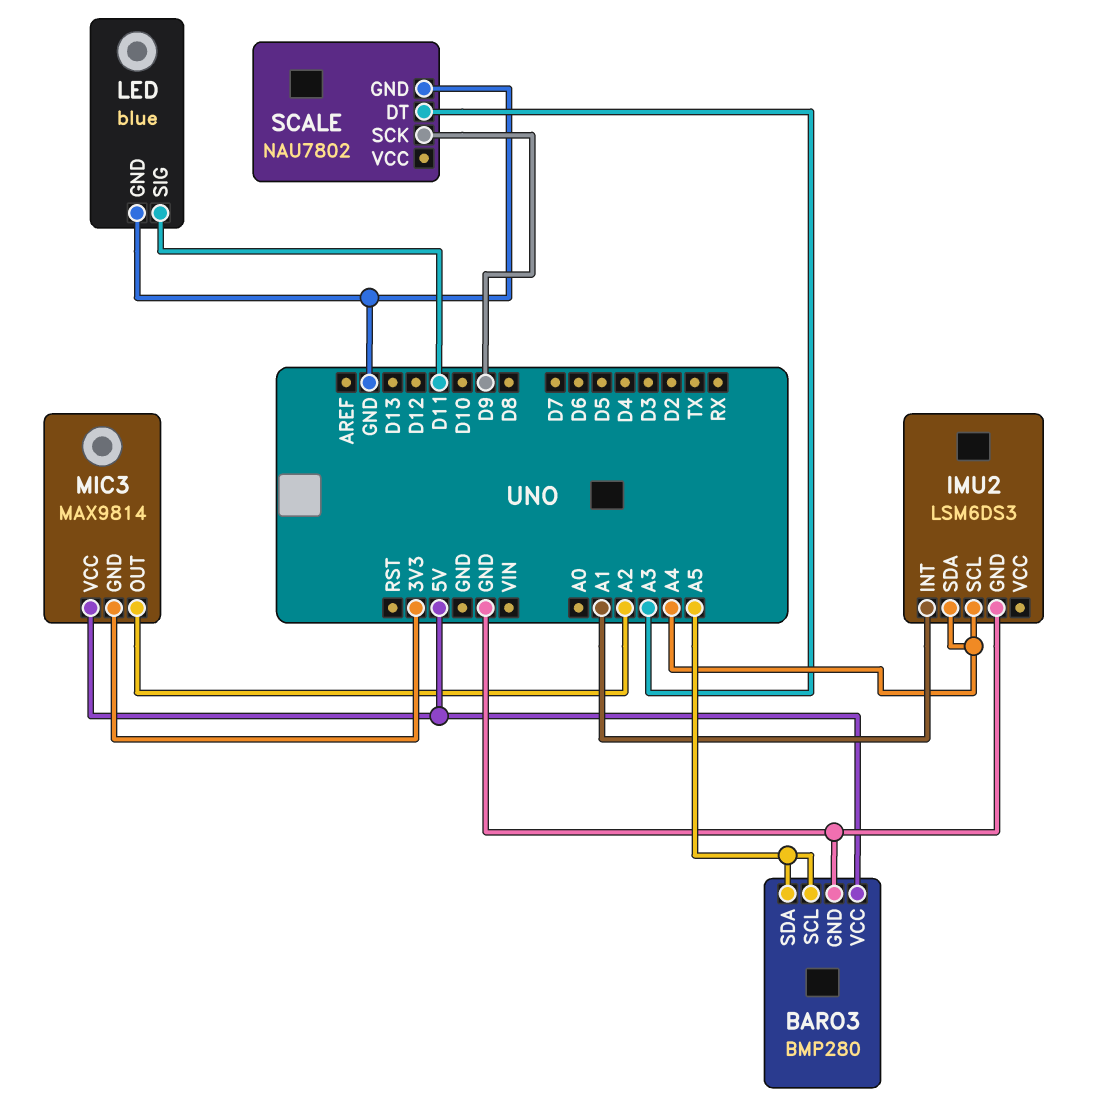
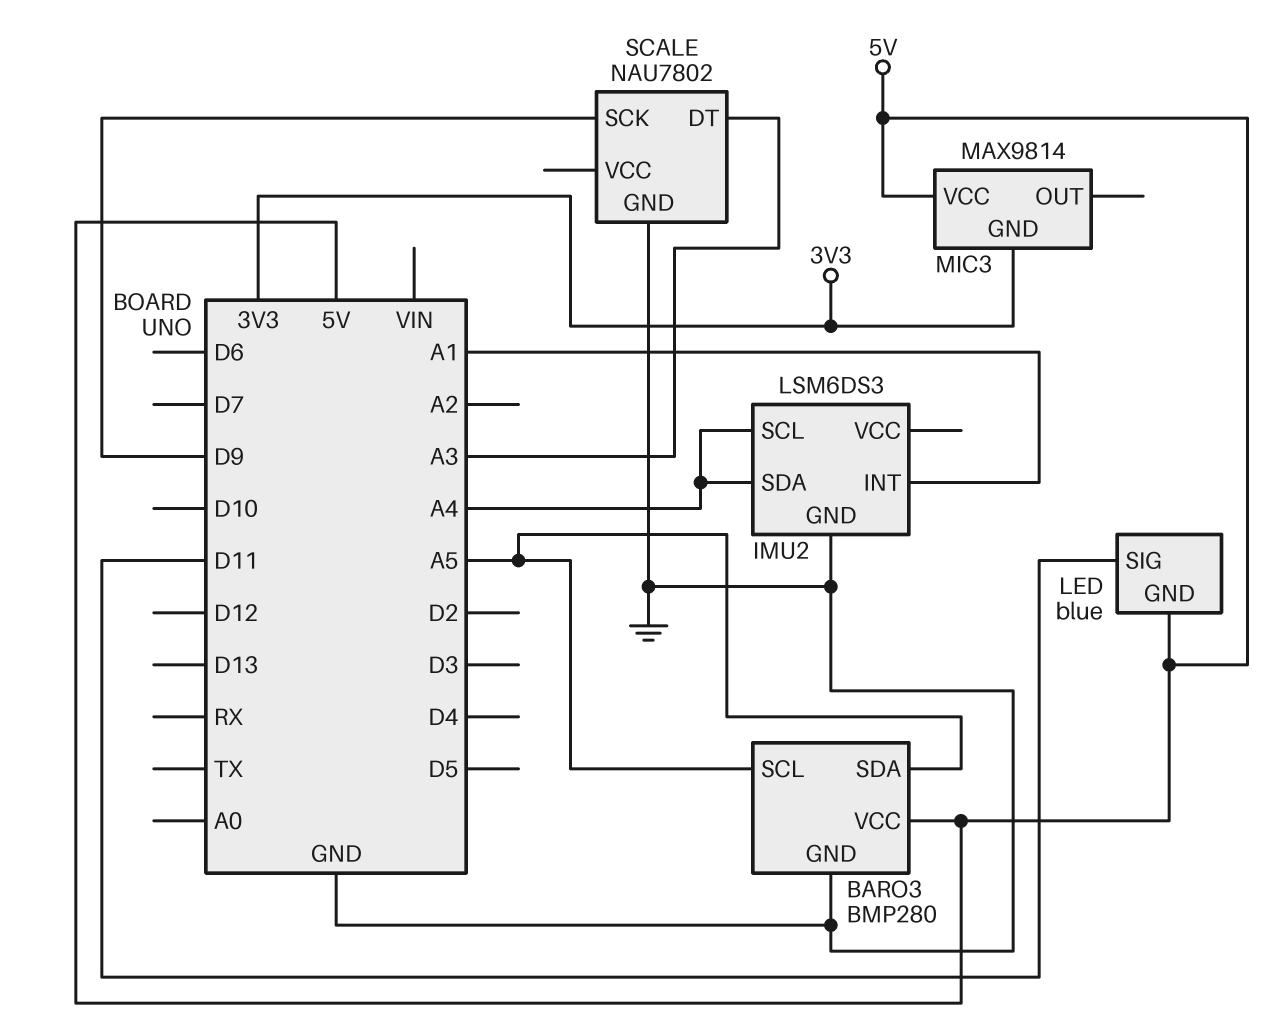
LED pin GND: GND -> 5V
MIC3 pin OUT: A2 -> none

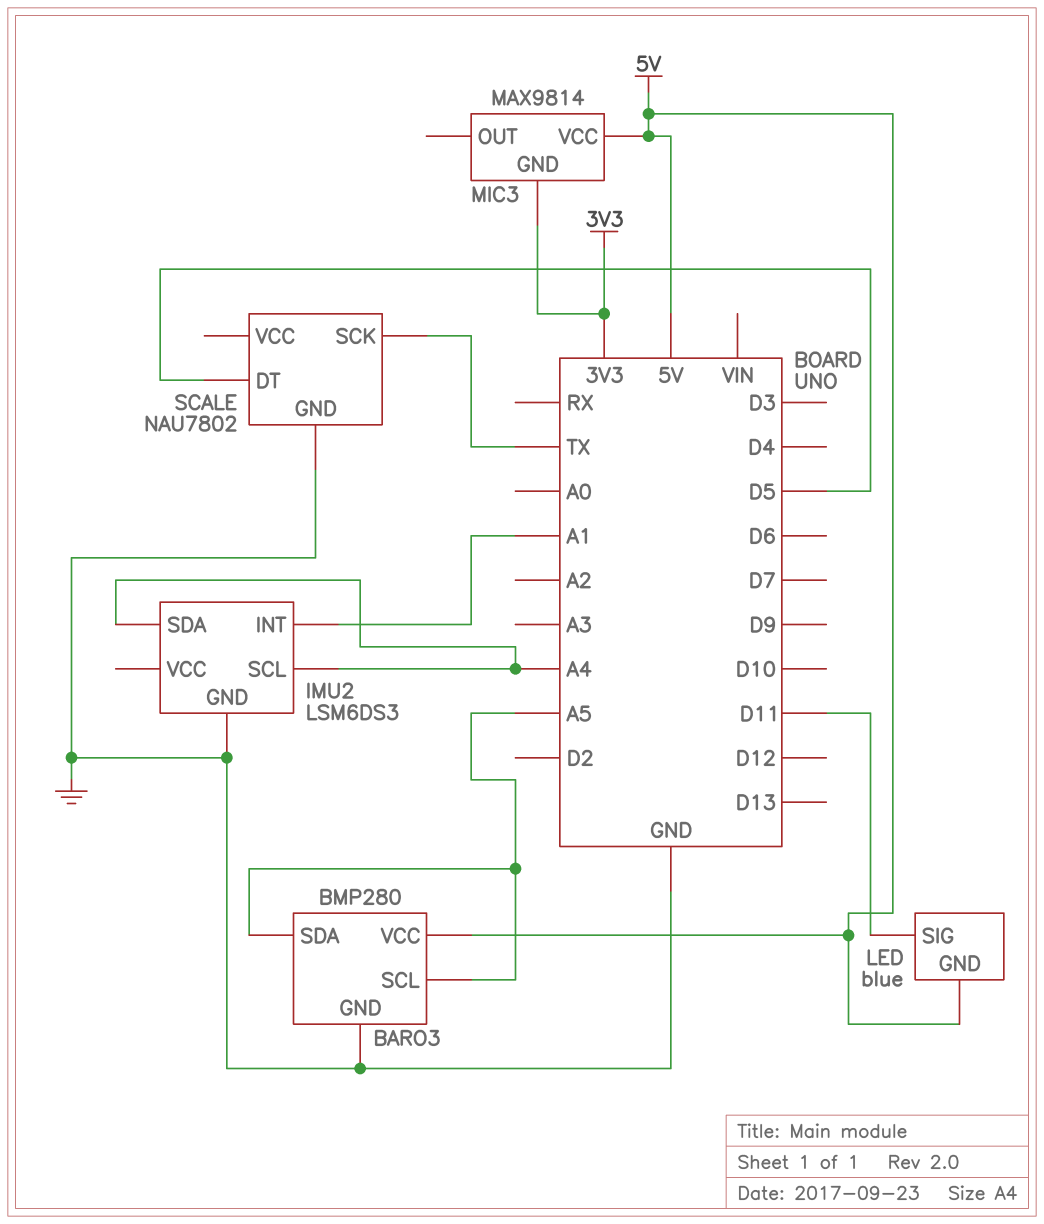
SCALE pin DT: A3 -> D5
SCALE pin SCK: D9 -> TX

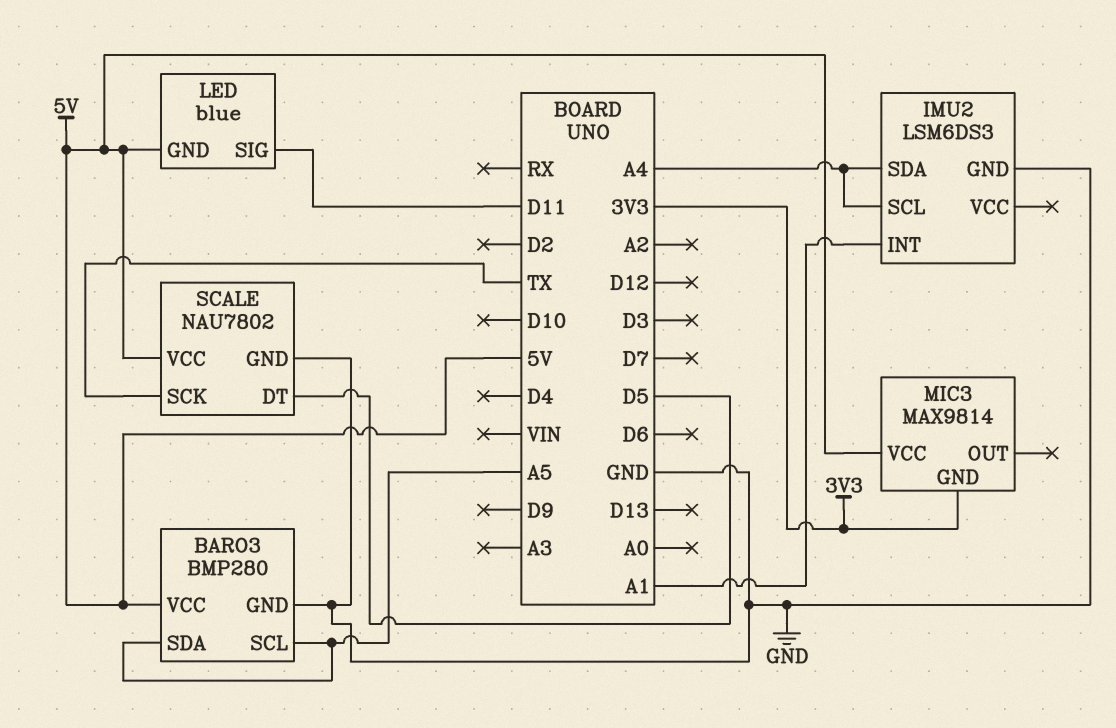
SCALE pin VCC: none -> 5V

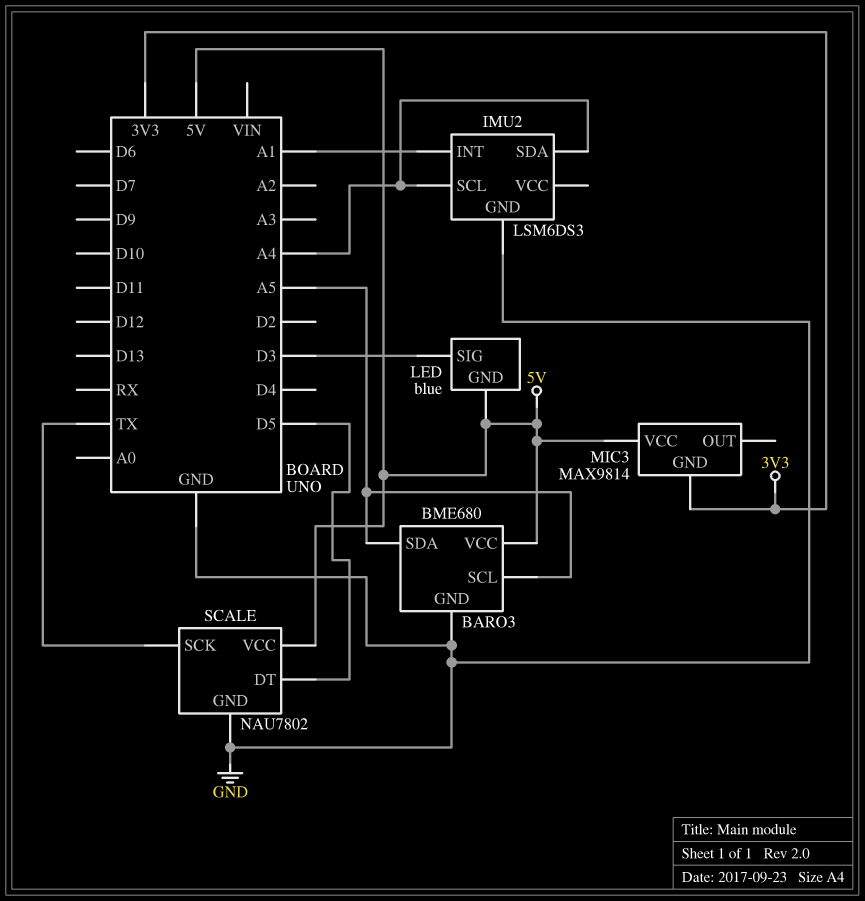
BARO3: BMP280 -> BME680
LED pin SIG: D11 -> D3

